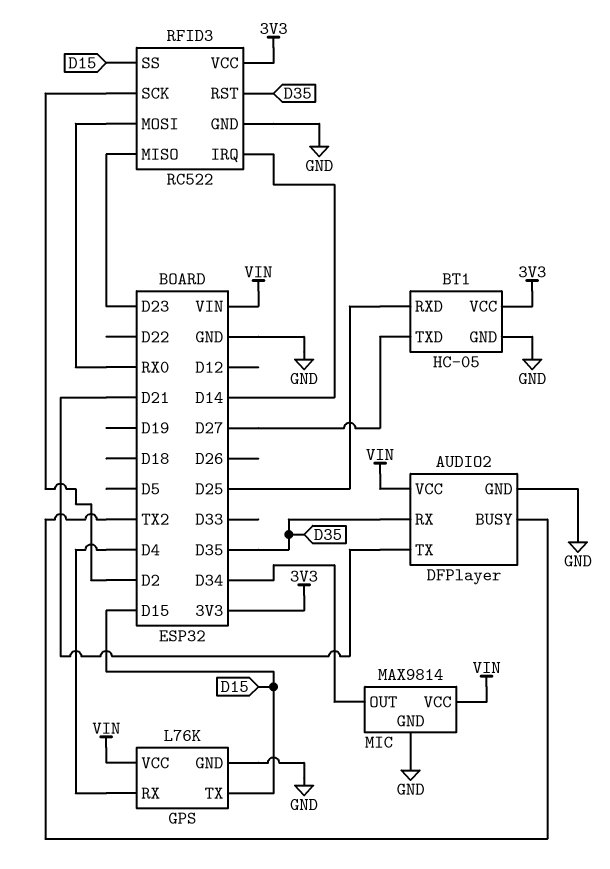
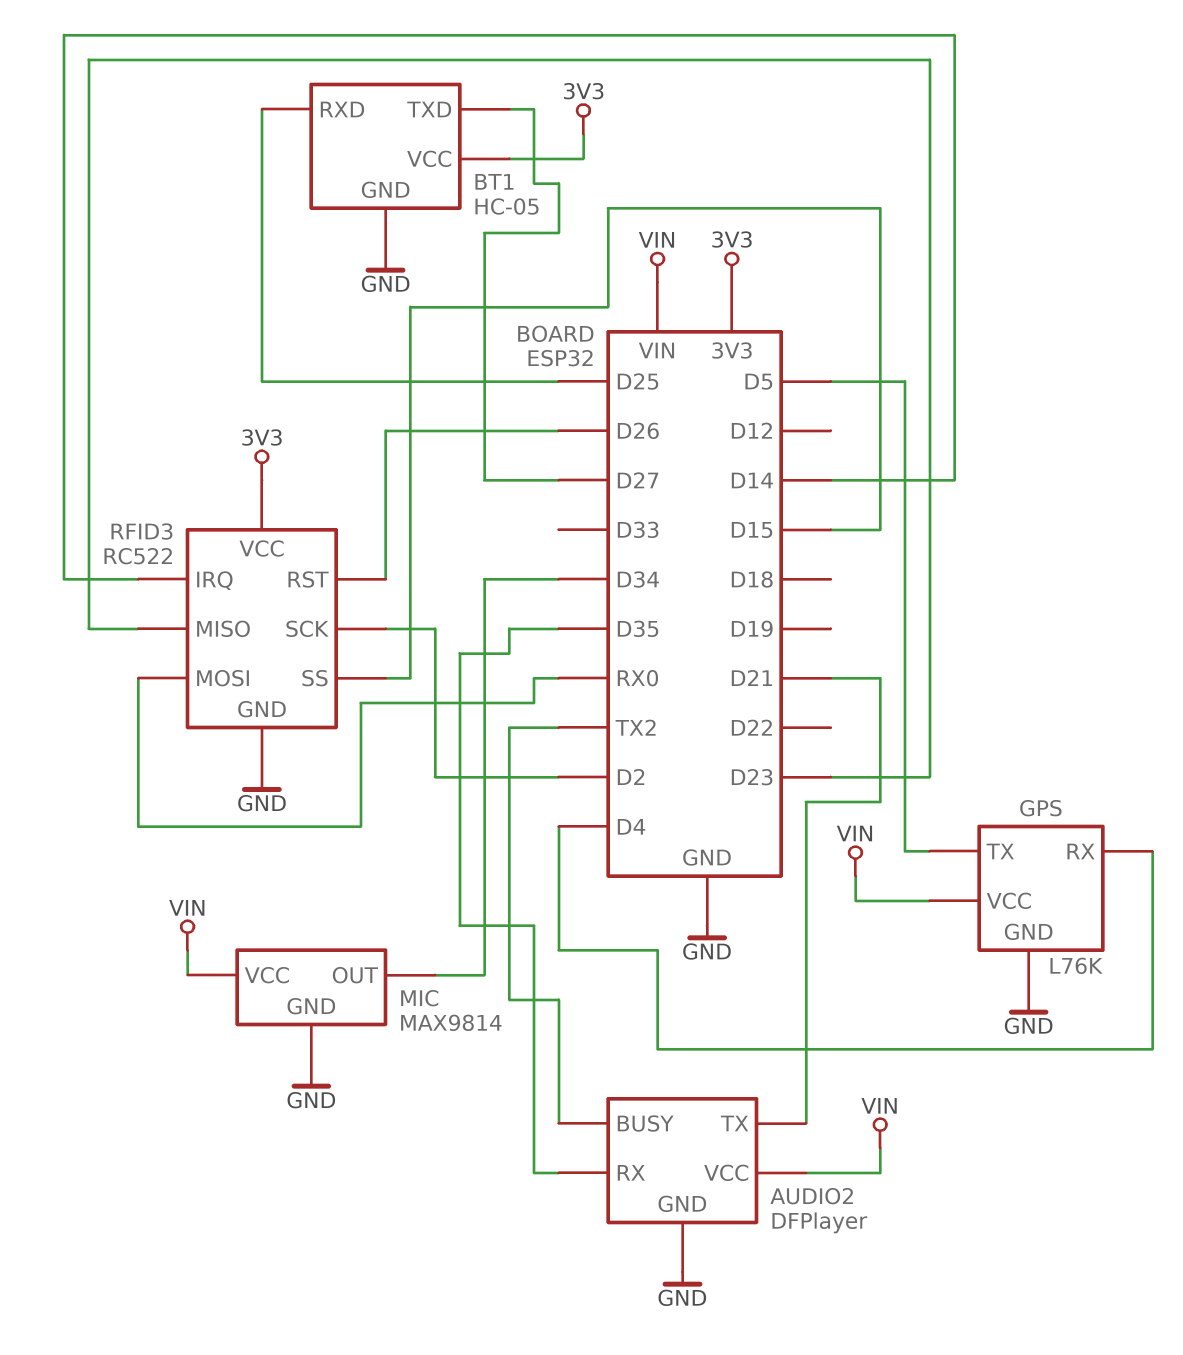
GPS pin TX: D15 -> D5
RFID3 pin RST: D35 -> D26

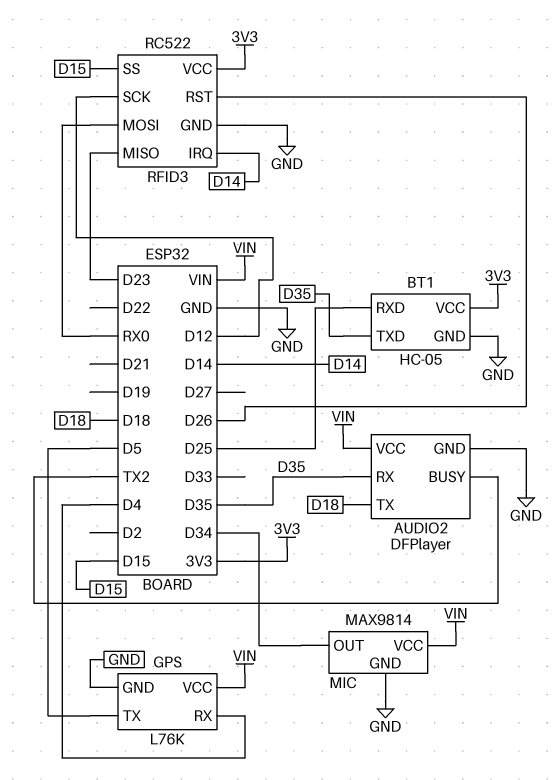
AUDIO2 pin TX: D21 -> D18
BT1 pin TXD: D27 -> D35
RFID3 pin SCK: D2 -> D12

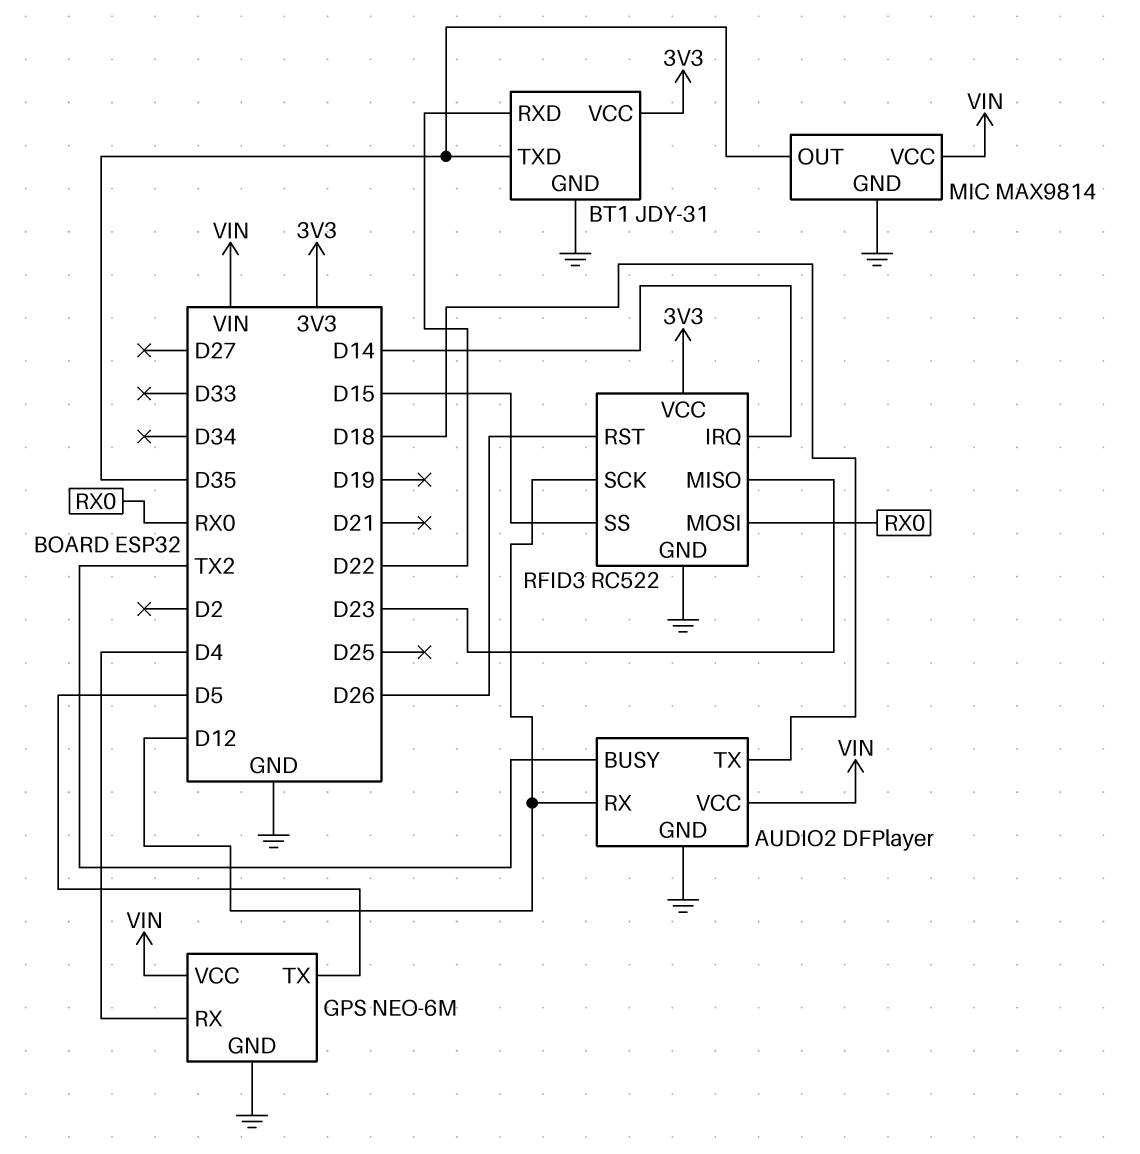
AUDIO2 pin RX: D35 -> D12
BT1: HC-05 -> JDY-31
BT1 pin RXD: D25 -> D22
GPS: L76K -> NEO-6M
MIC pin OUT: D34 -> D35

